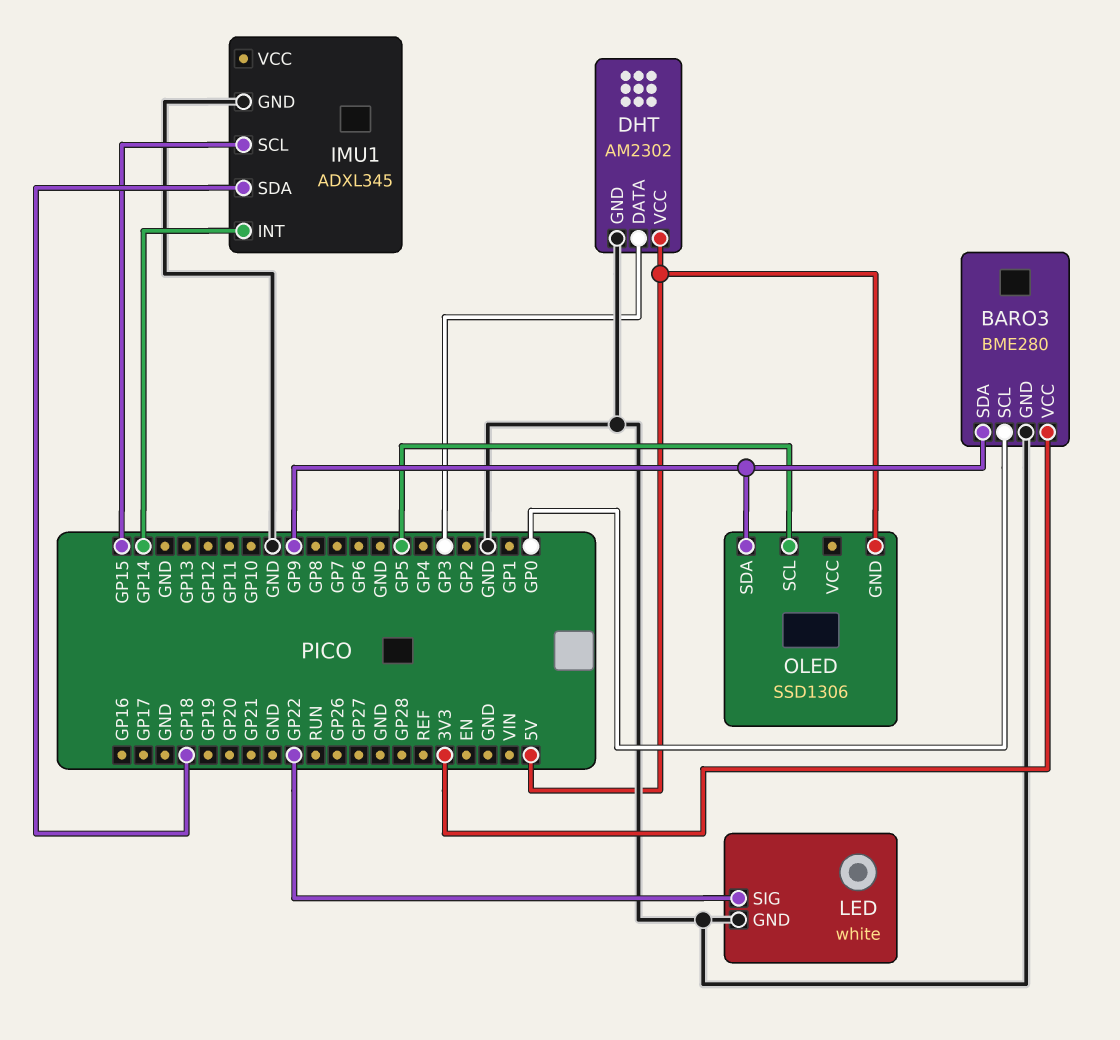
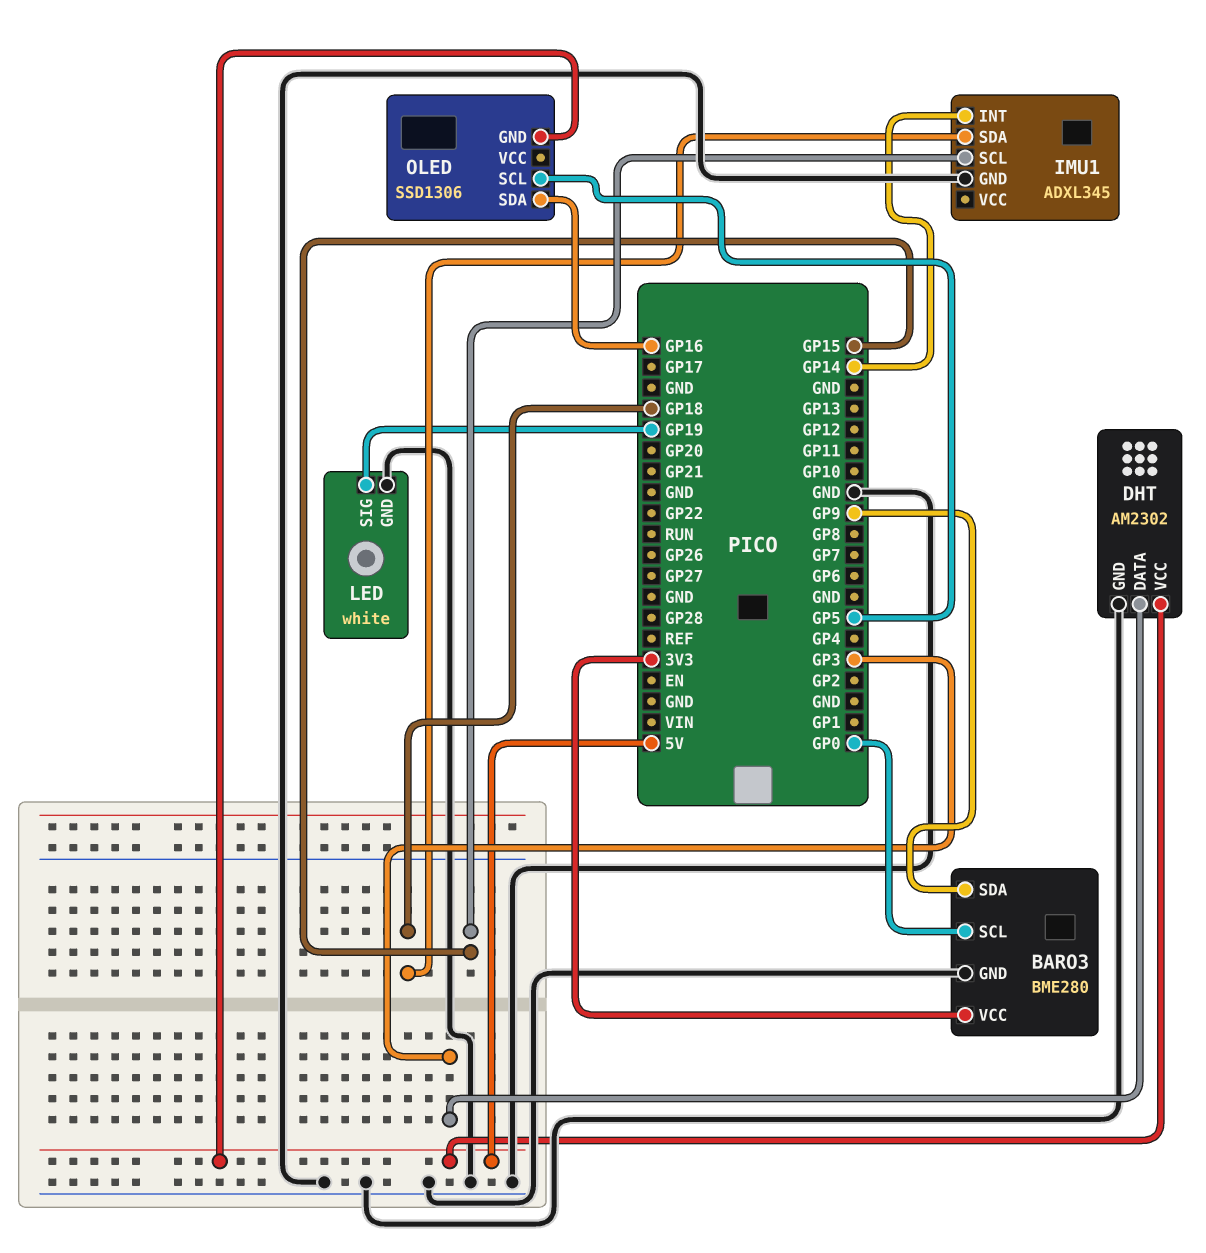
LED pin SIG: GP22 -> GP19
OLED pin SDA: GP9 -> GP16

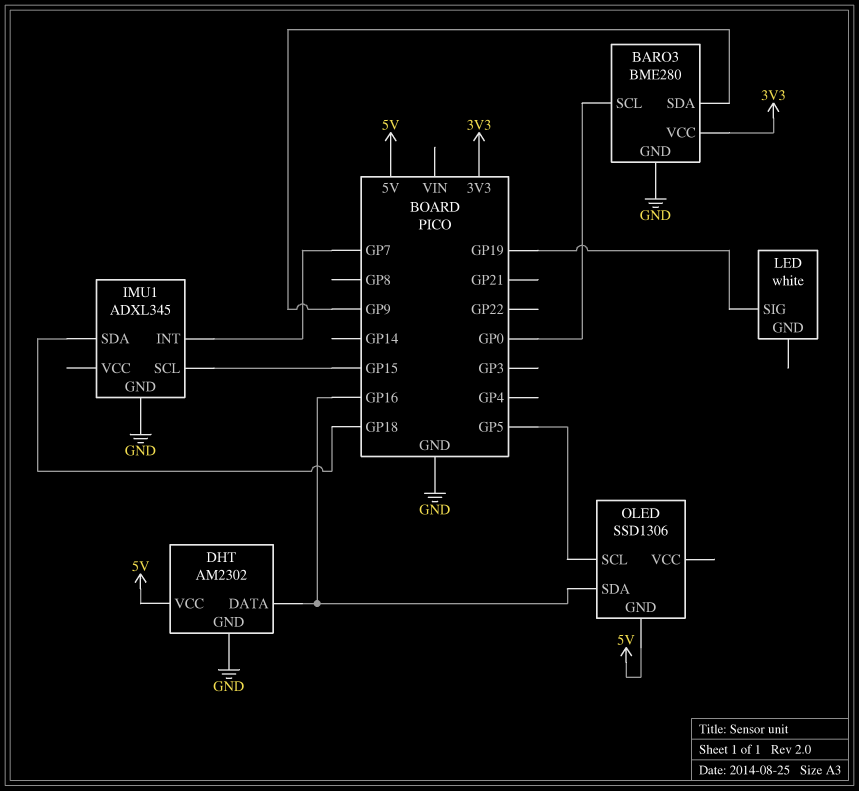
DHT pin DATA: GP3 -> GP16
IMU1 pin INT: GP14 -> GP7
LED pin GND: GND -> none

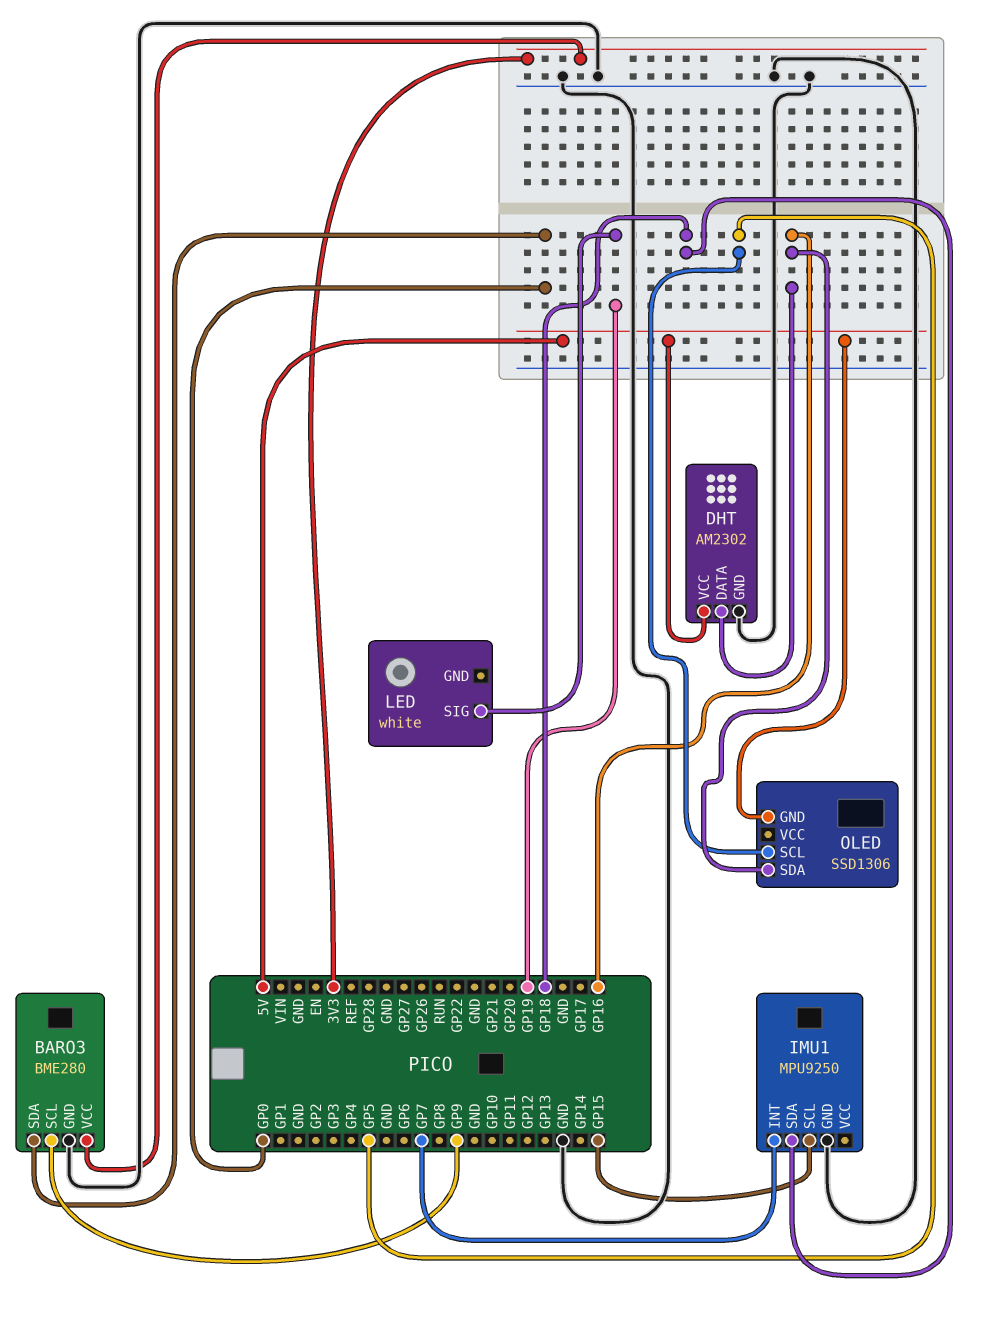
BARO3 pin SCL: GP0 -> GP9
BARO3 pin SDA: GP9 -> GP0
IMU1: ADXL345 -> MPU9250

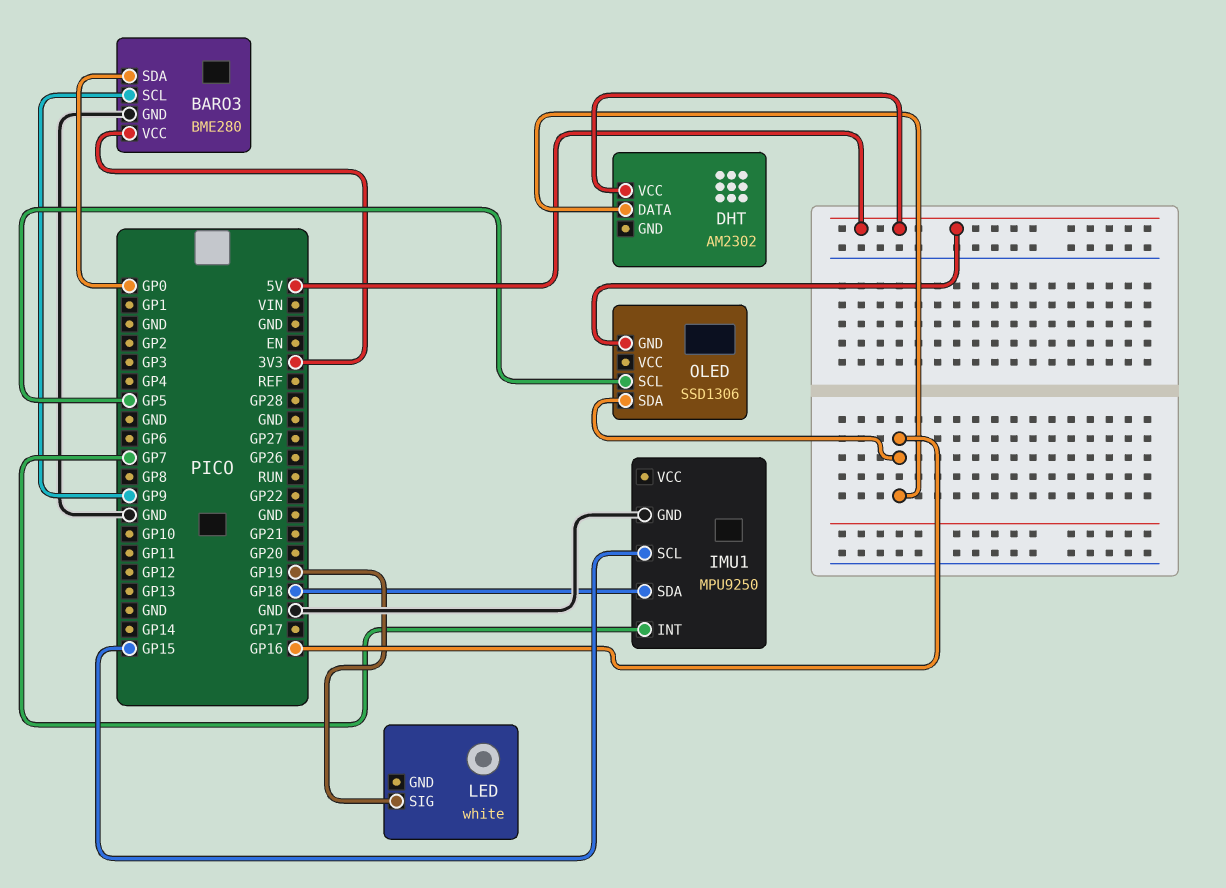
DHT pin GND: GND -> none

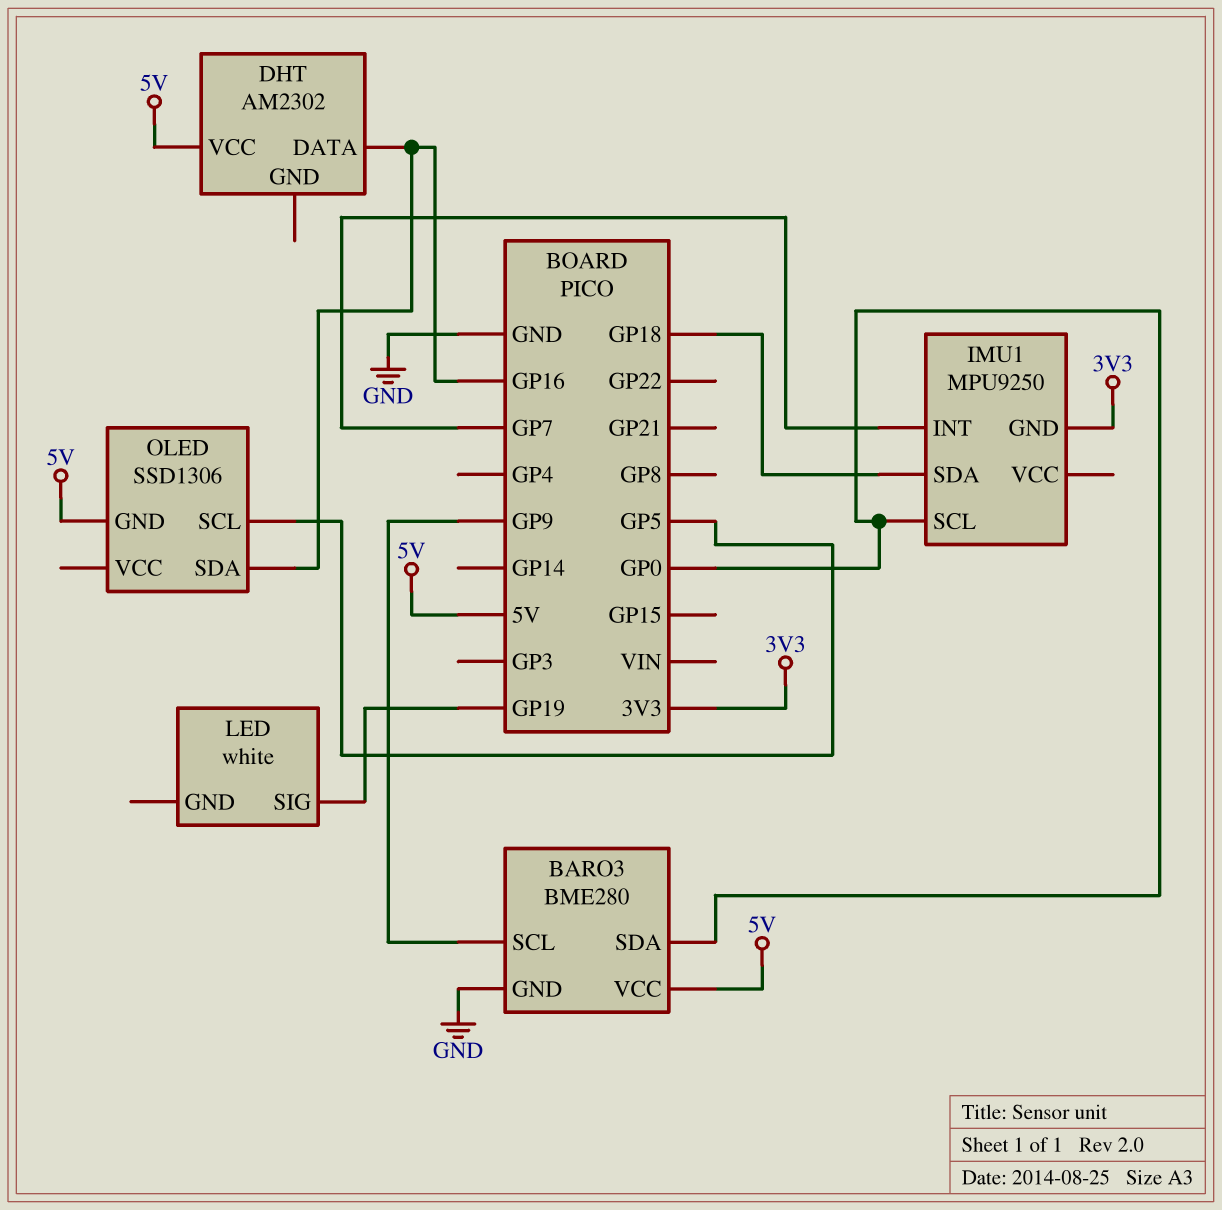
BARO3 pin VCC: 3V3 -> 5V
IMU1 pin GND: GND -> 3V3
IMU1 pin SCL: GP15 -> GP0

